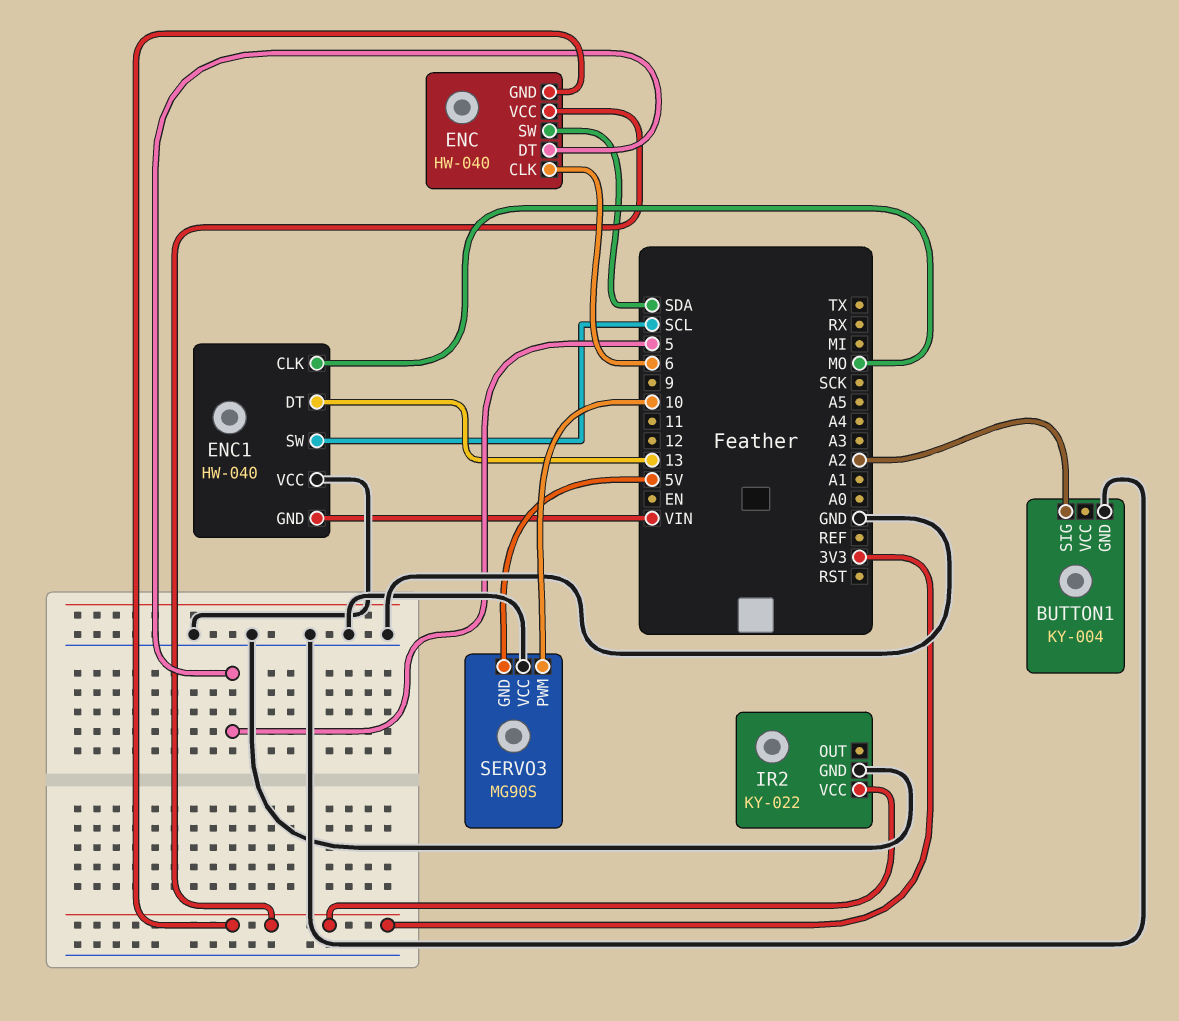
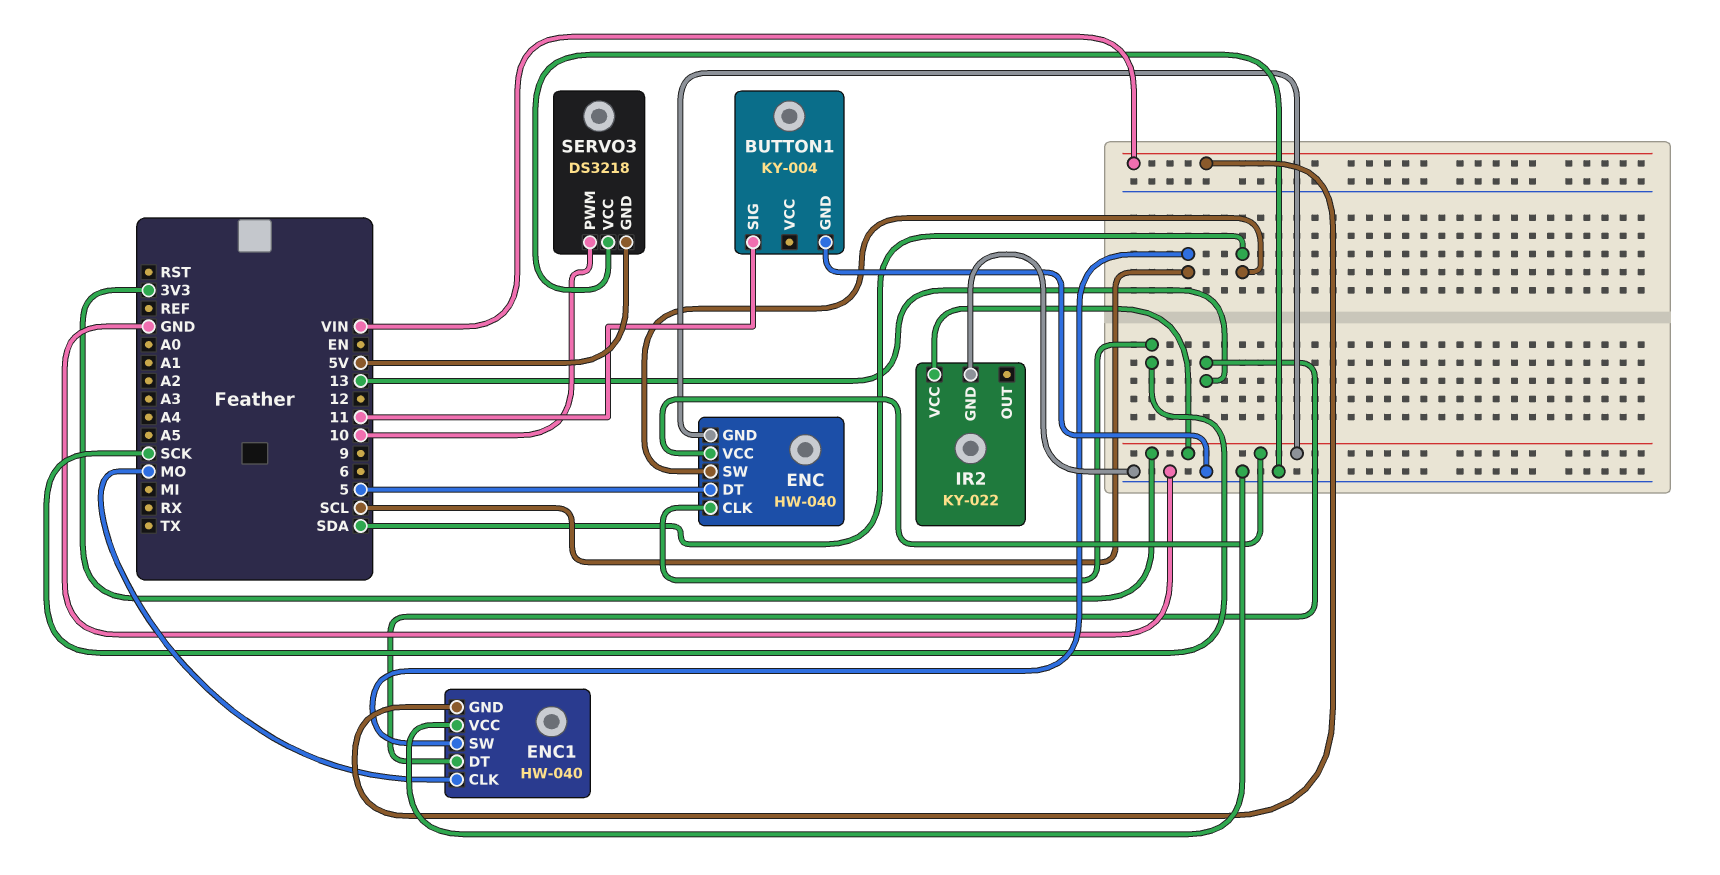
BUTTON1 pin SIG: A2 -> 11
ENC pin CLK: 6 -> SCK
SERVO3: MG90S -> DS3218

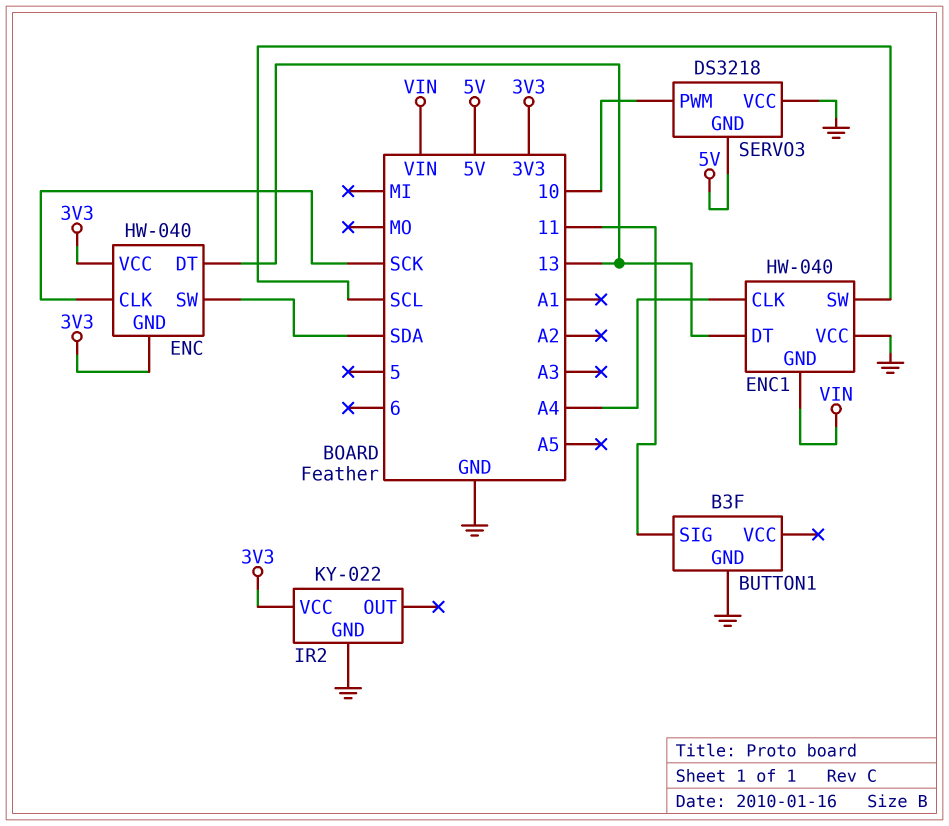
BUTTON1: KY-004 -> B3F
ENC pin DT: 5 -> 13
ENC1 pin CLK: MO -> A4

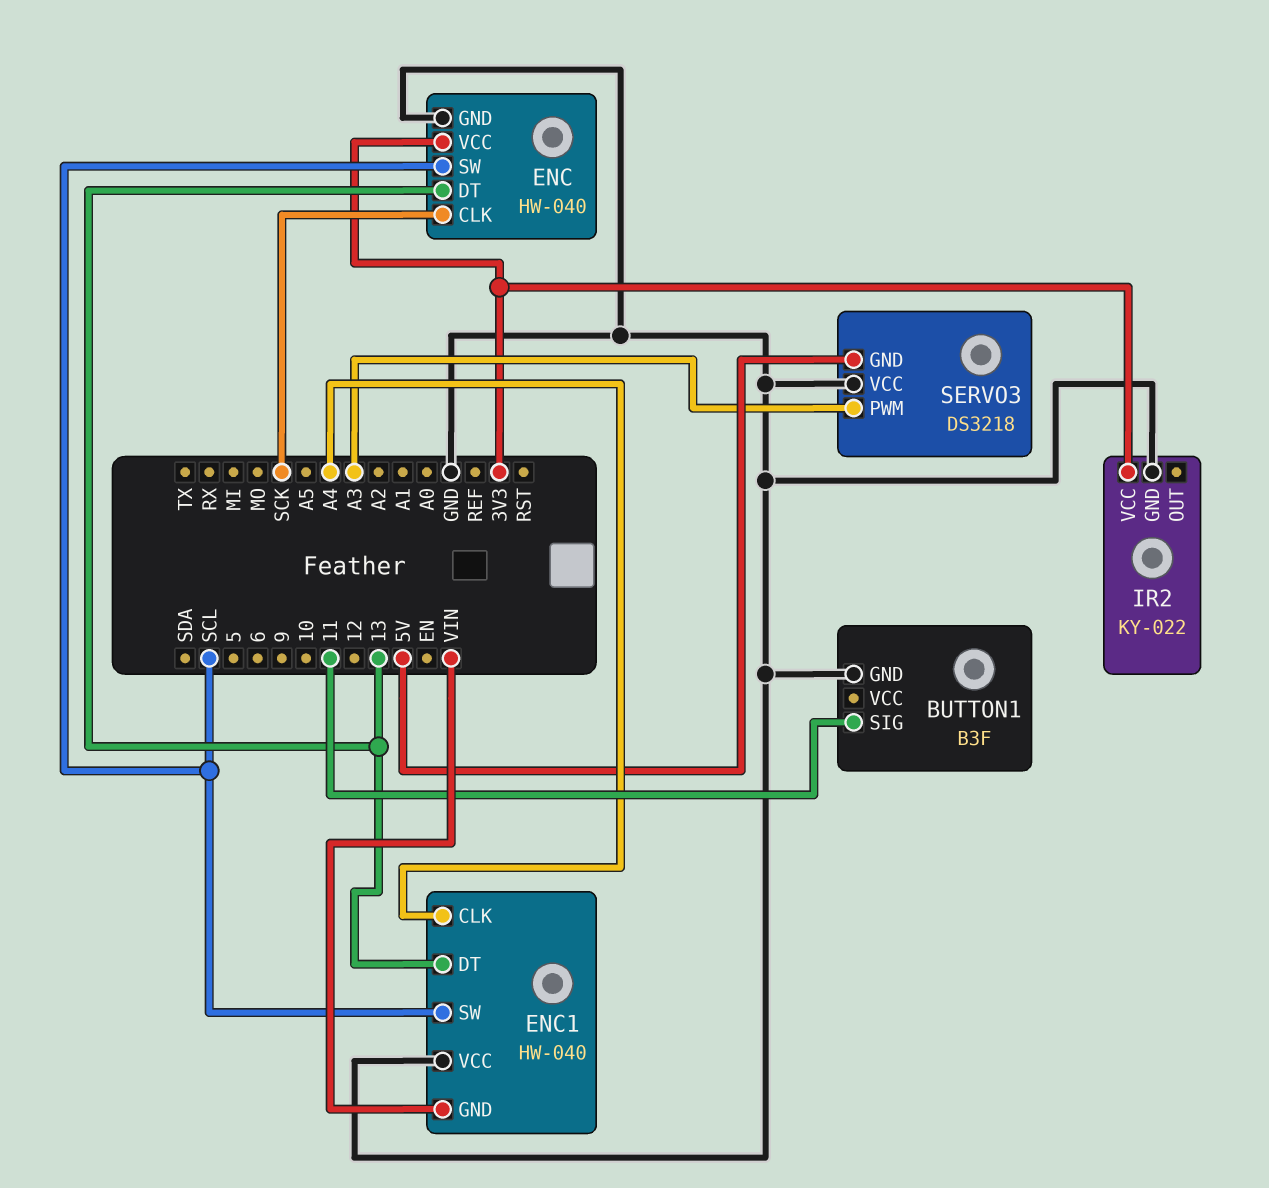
ENC pin GND: 3V3 -> GND
ENC pin SW: SDA -> SCL
SERVO3 pin PWM: 10 -> A3

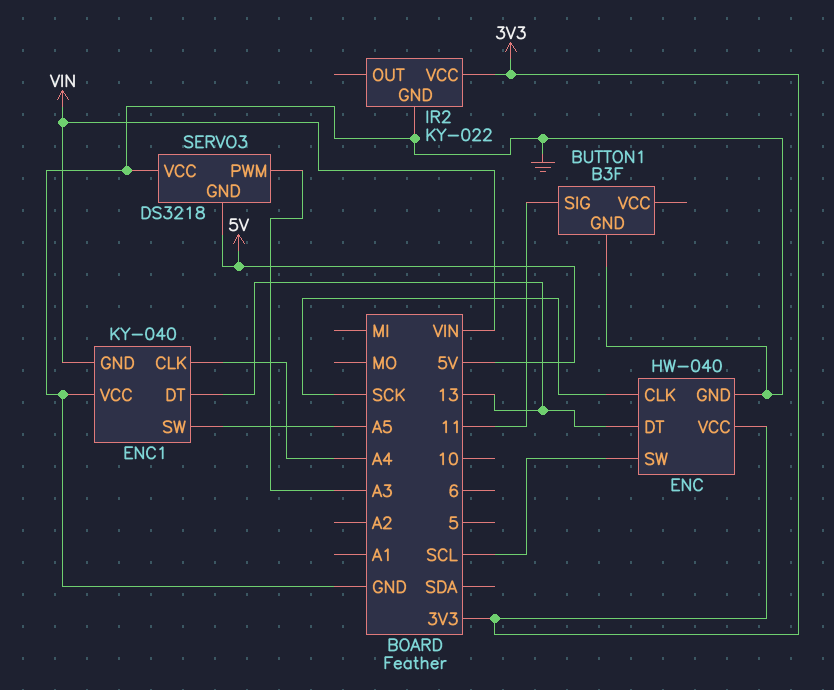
ENC1: HW-040 -> KY-040
ENC1 pin SW: SCL -> A5

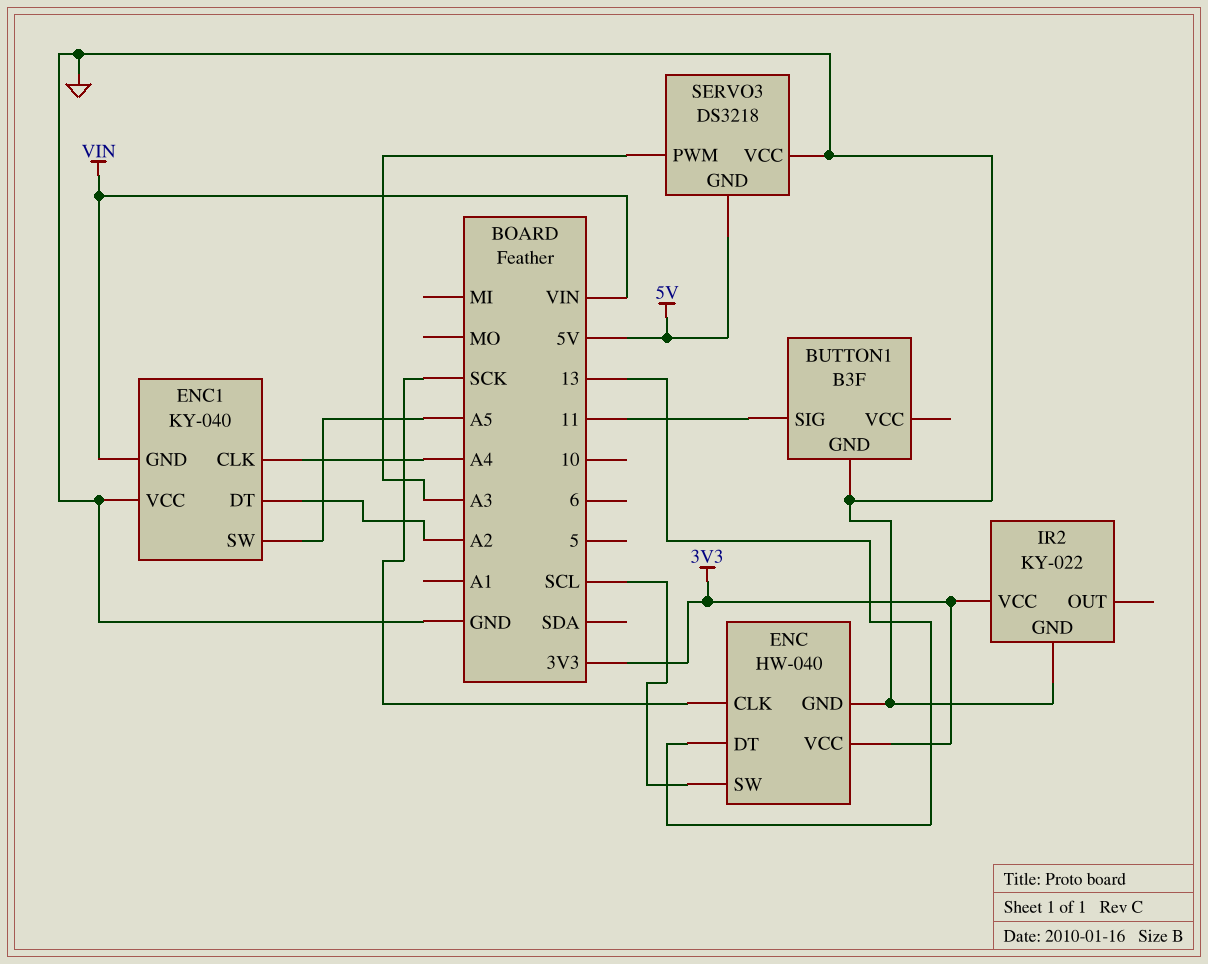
ENC1 pin DT: 13 -> A2

